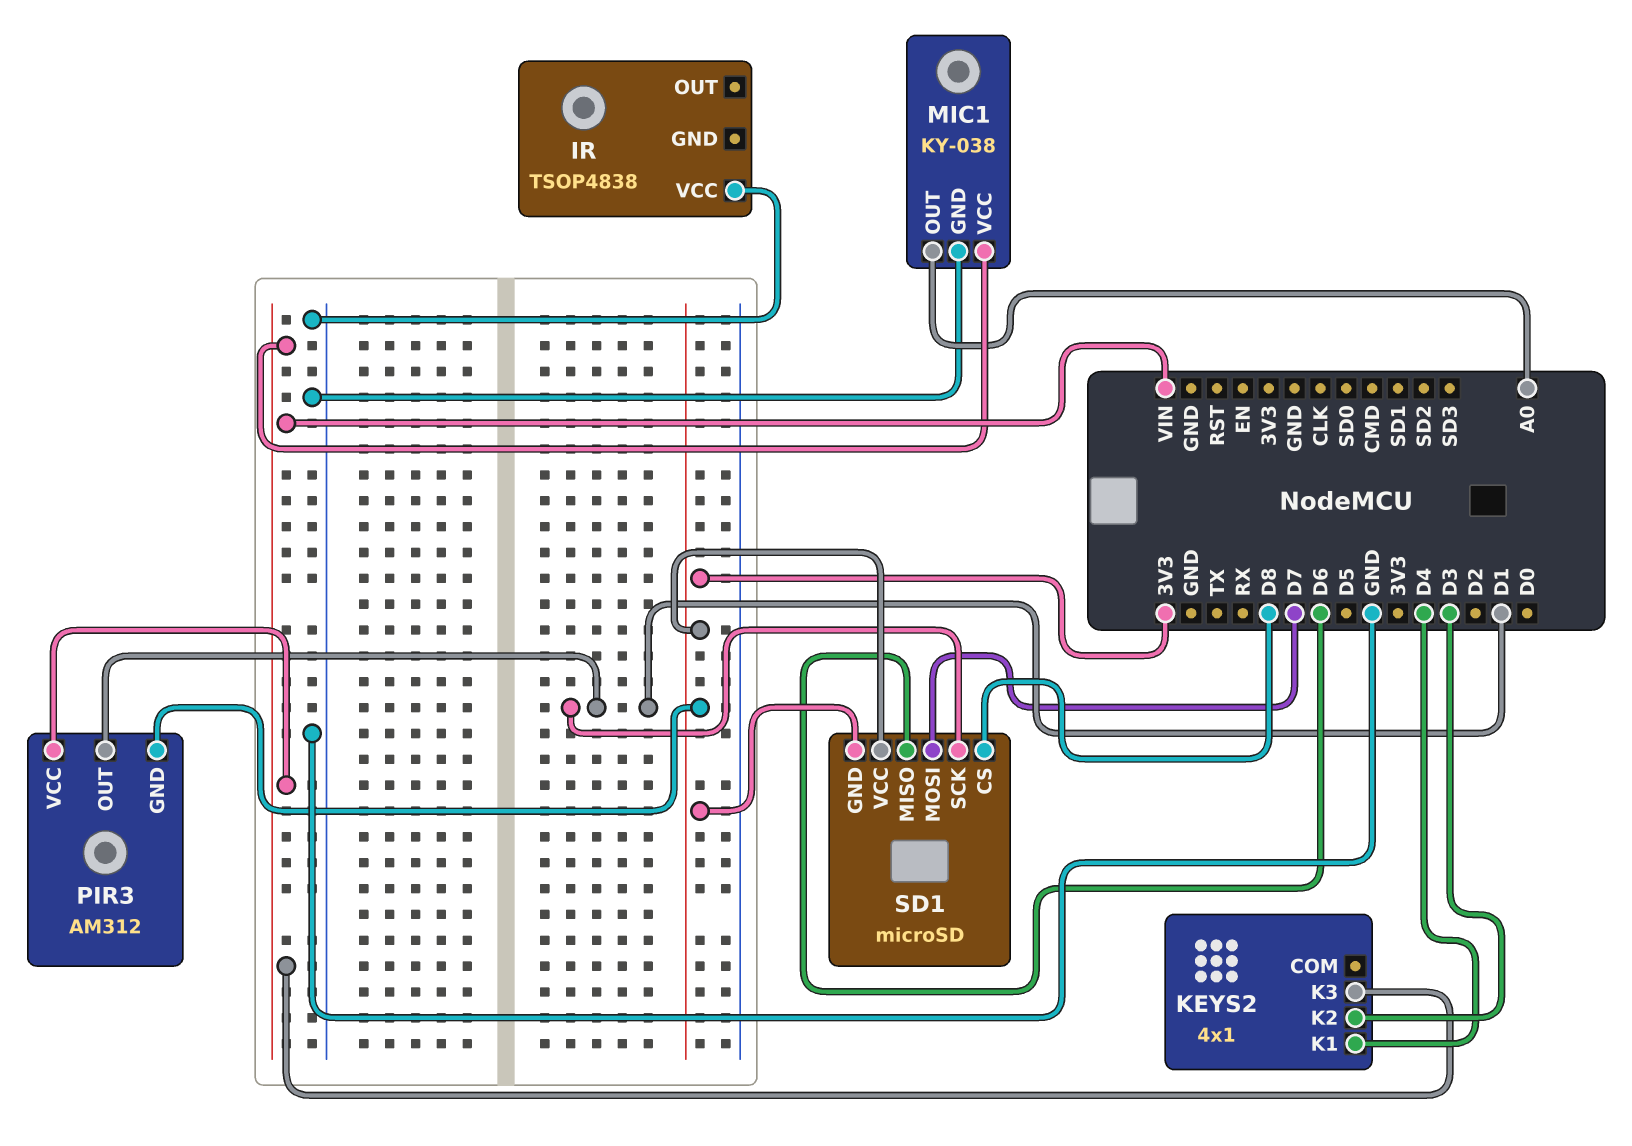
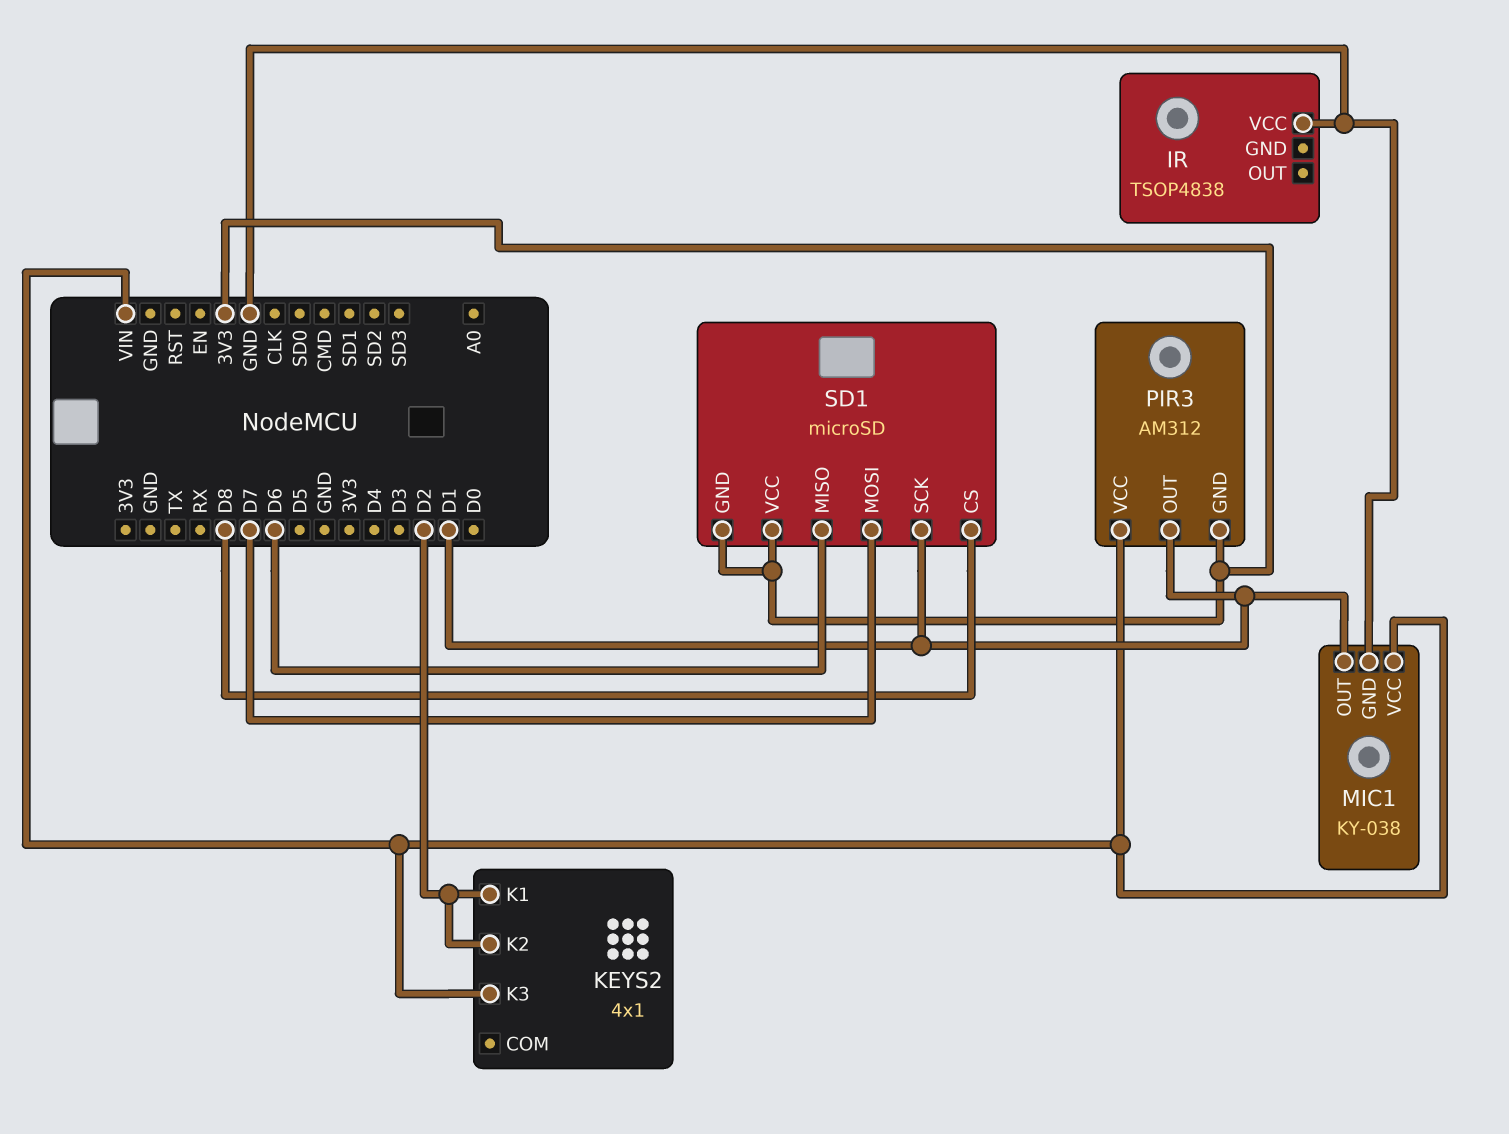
KEYS2 pin K1: D4 -> D2
KEYS2 pin K2: D3 -> D2
MIC1 pin OUT: A0 -> D1

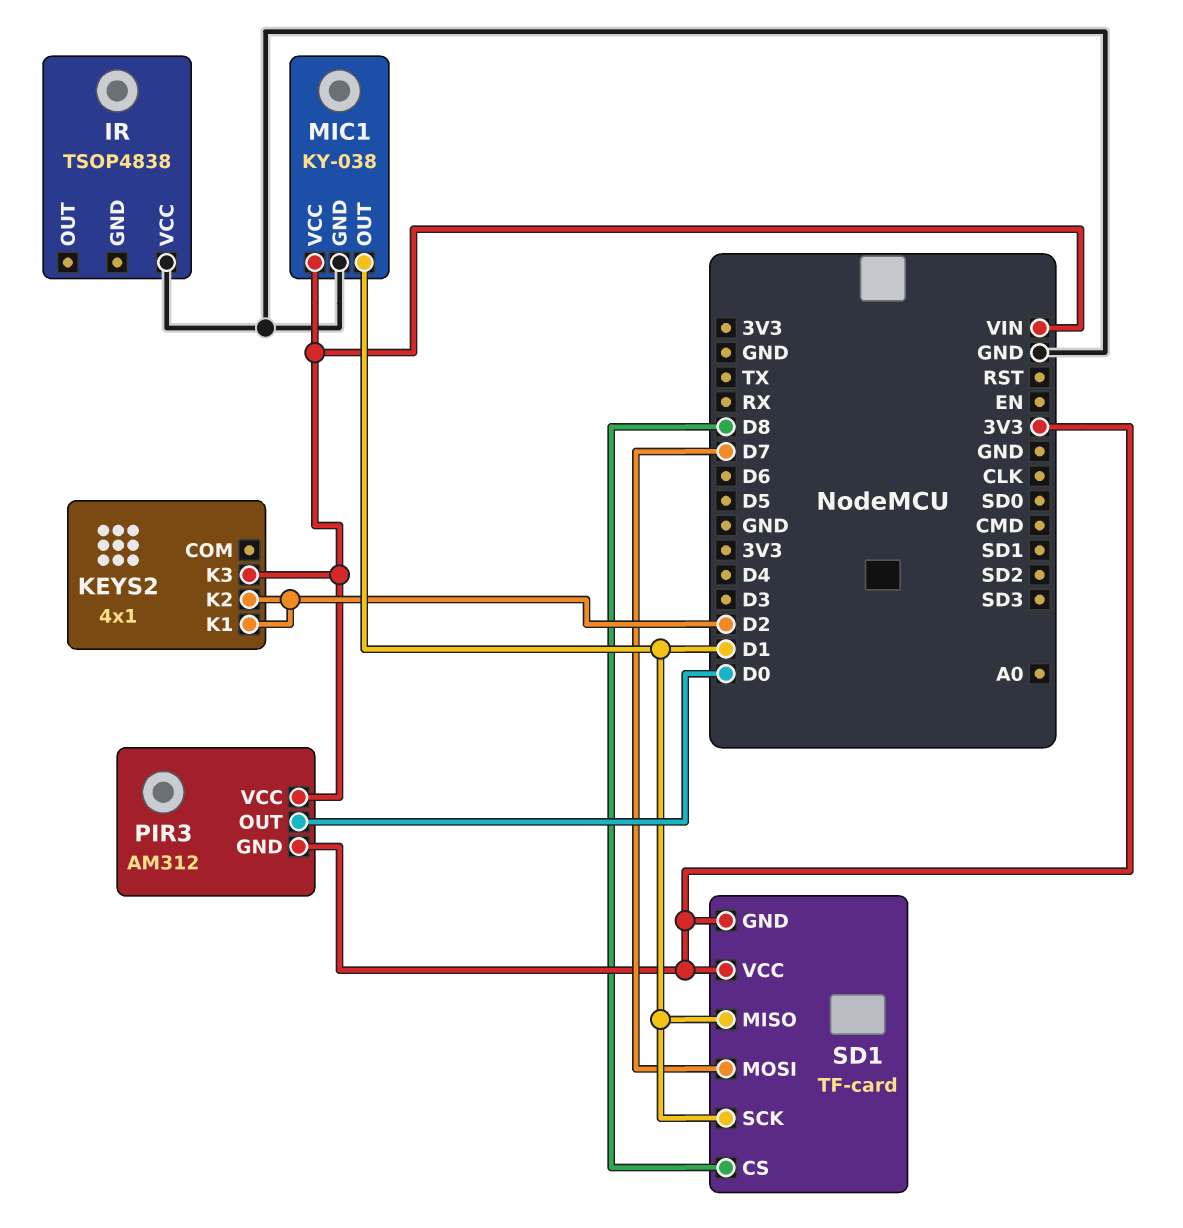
PIR3 pin OUT: D1 -> D0
SD1: microSD -> TF-card
SD1 pin MISO: D6 -> D1

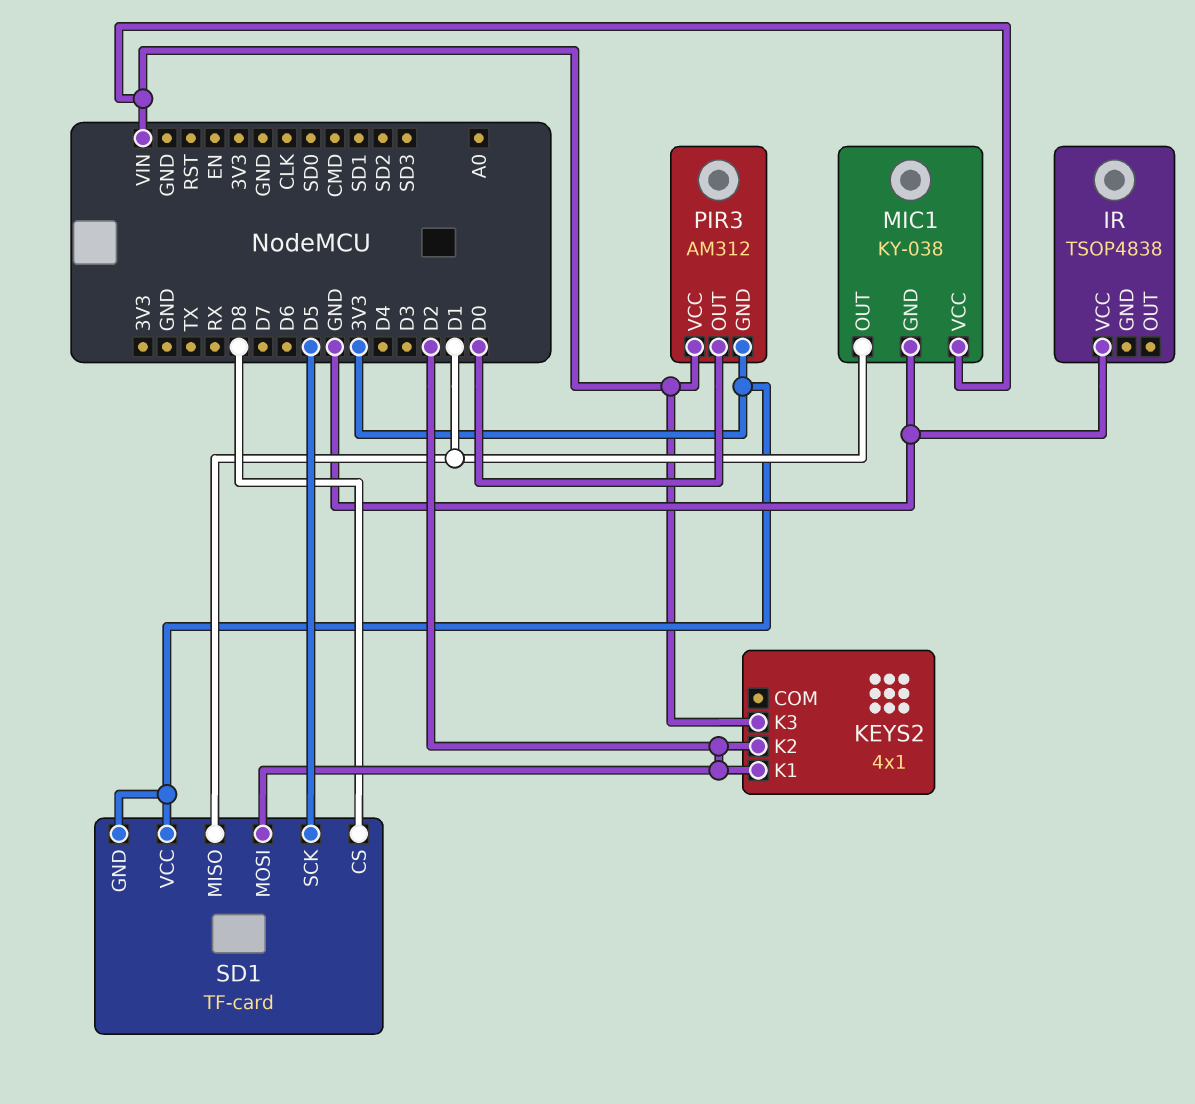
SD1 pin MOSI: D7 -> D2
SD1 pin SCK: D1 -> D5

